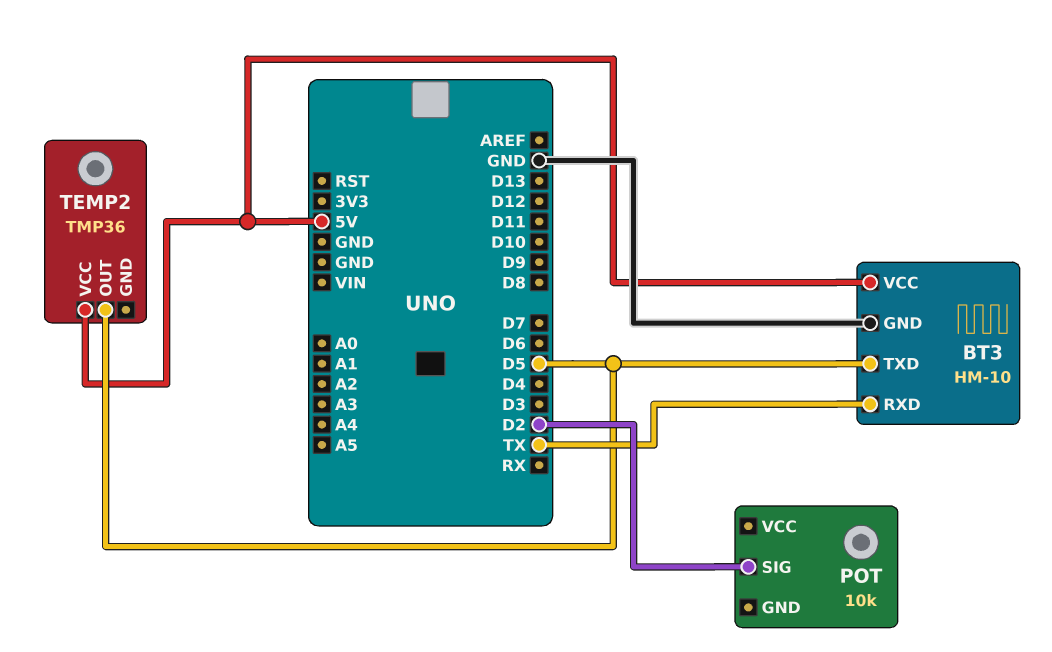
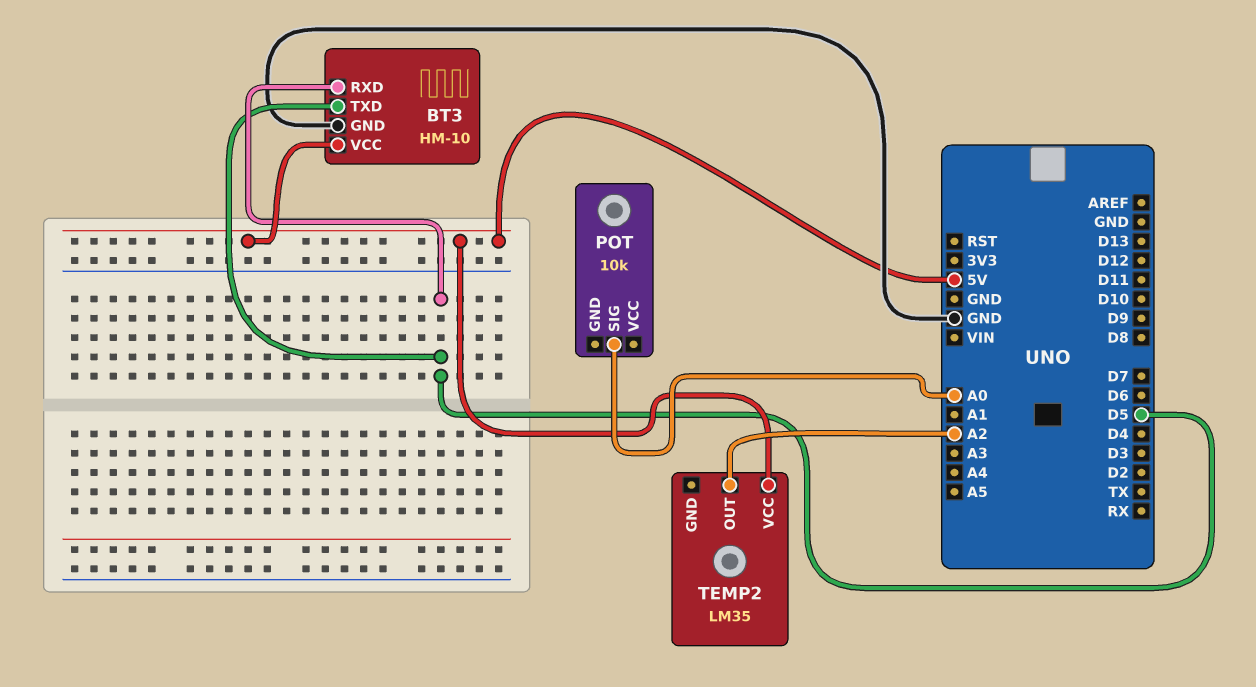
BT3 pin RXD: TX -> D5
POT pin SIG: D2 -> A0
TEMP2: TMP36 -> LM35
TEMP2 pin OUT: D5 -> A2

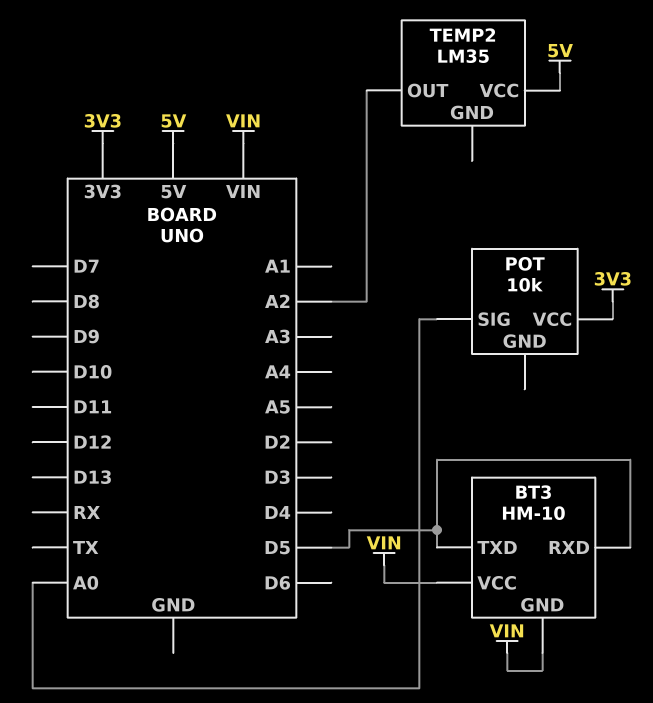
BT3 pin GND: GND -> VIN
BT3 pin VCC: 5V -> VIN
POT pin VCC: none -> 3V3

